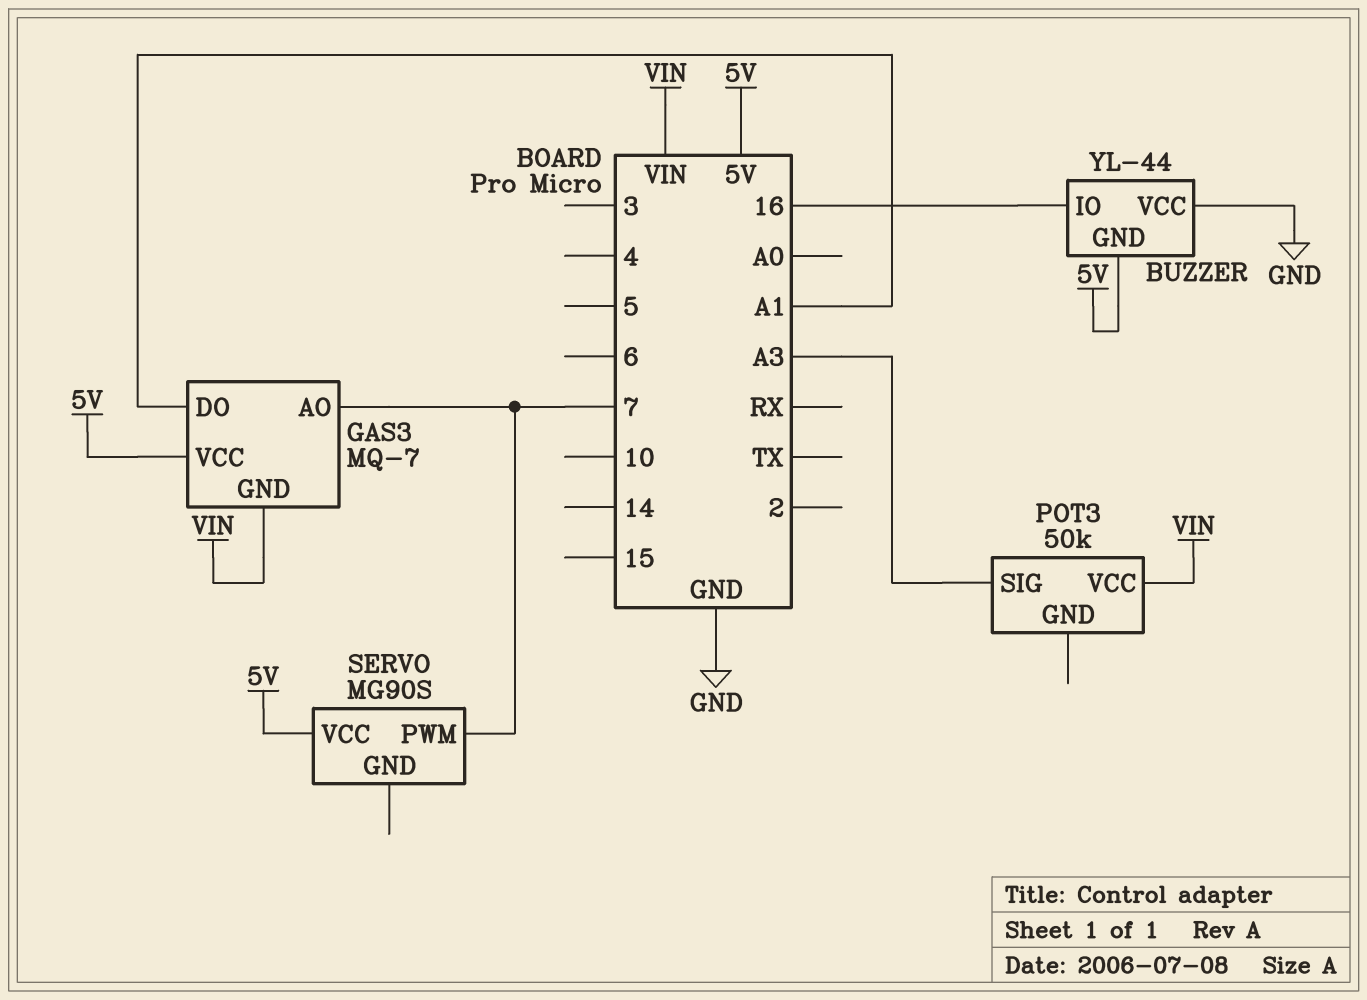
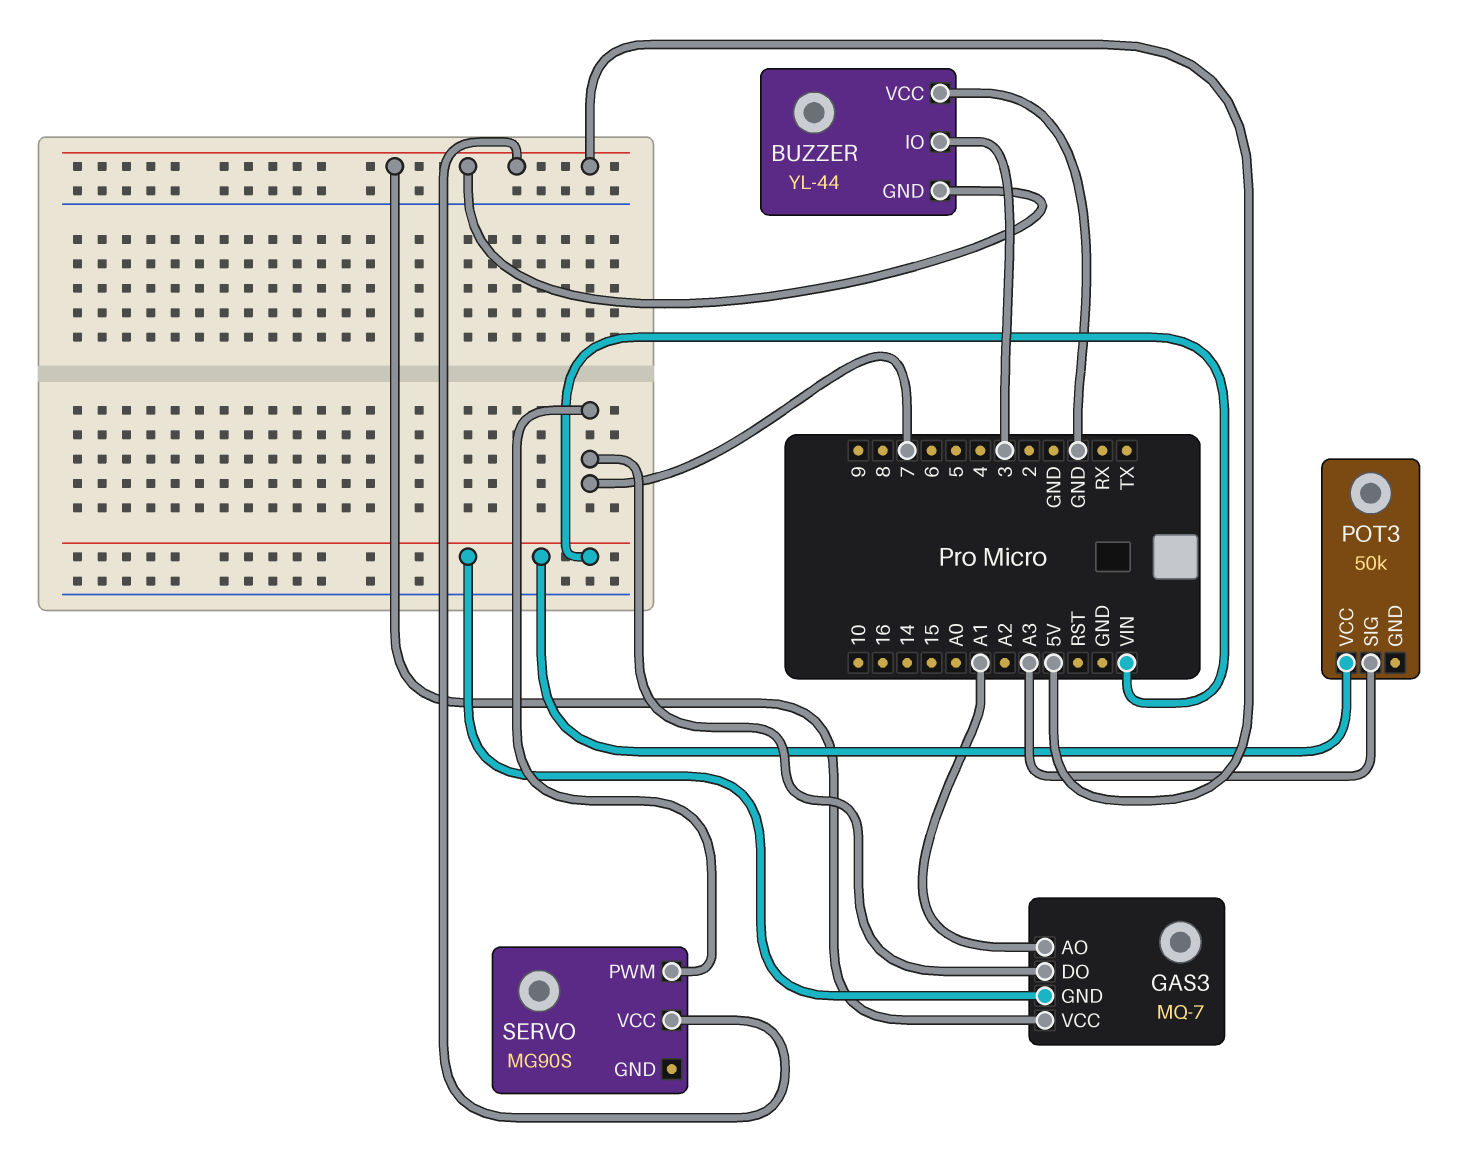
BUZZER pin IO: 16 -> 3
GAS3 pin AO: 7 -> A1
GAS3 pin DO: A1 -> 7

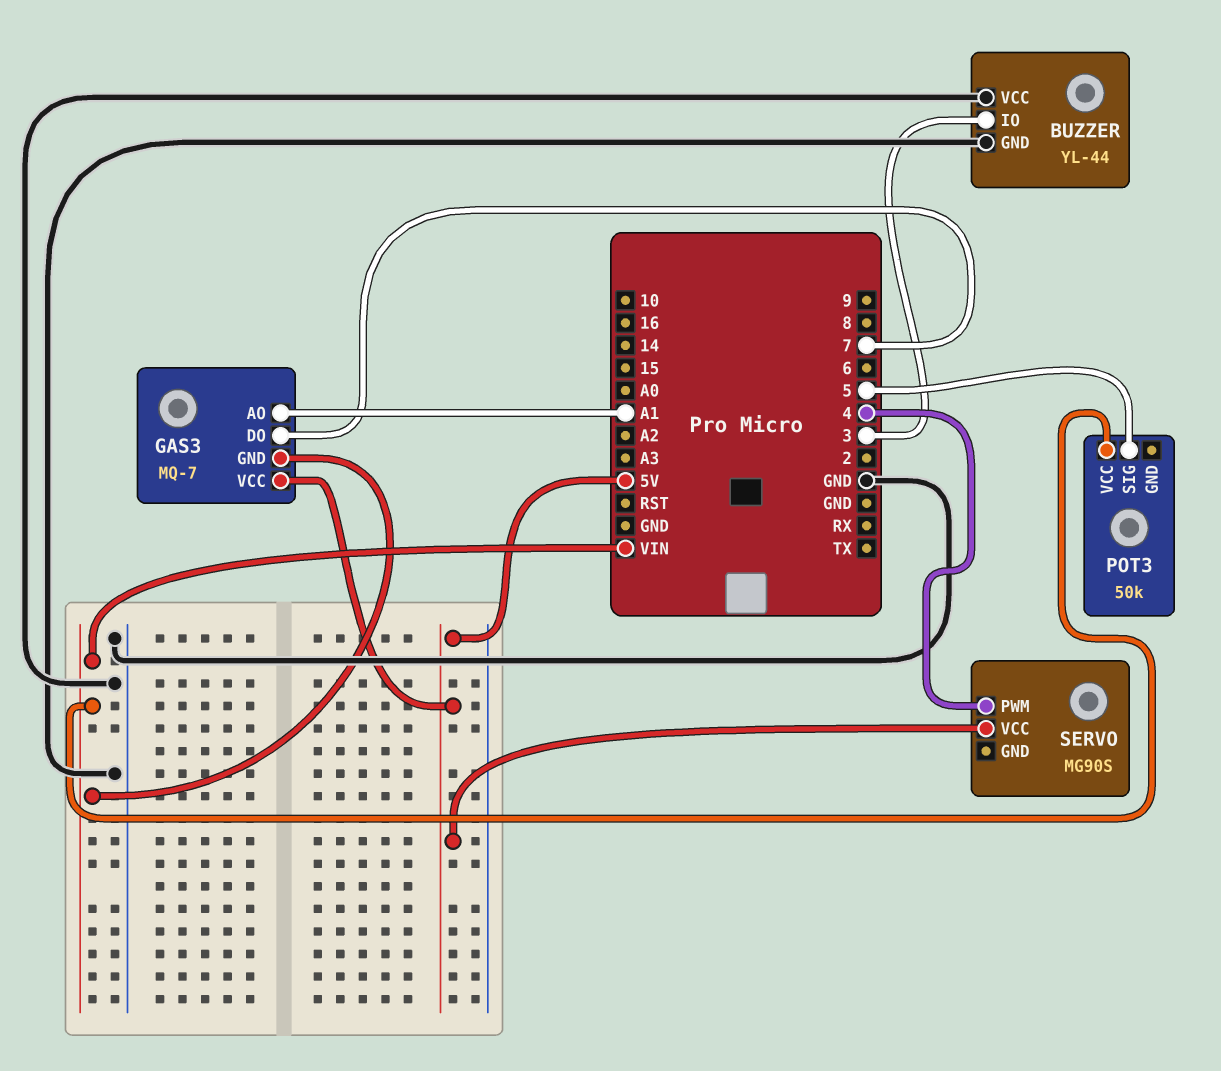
BUZZER pin GND: 5V -> GND
POT3 pin SIG: A3 -> 5
SERVO pin PWM: 7 -> 4

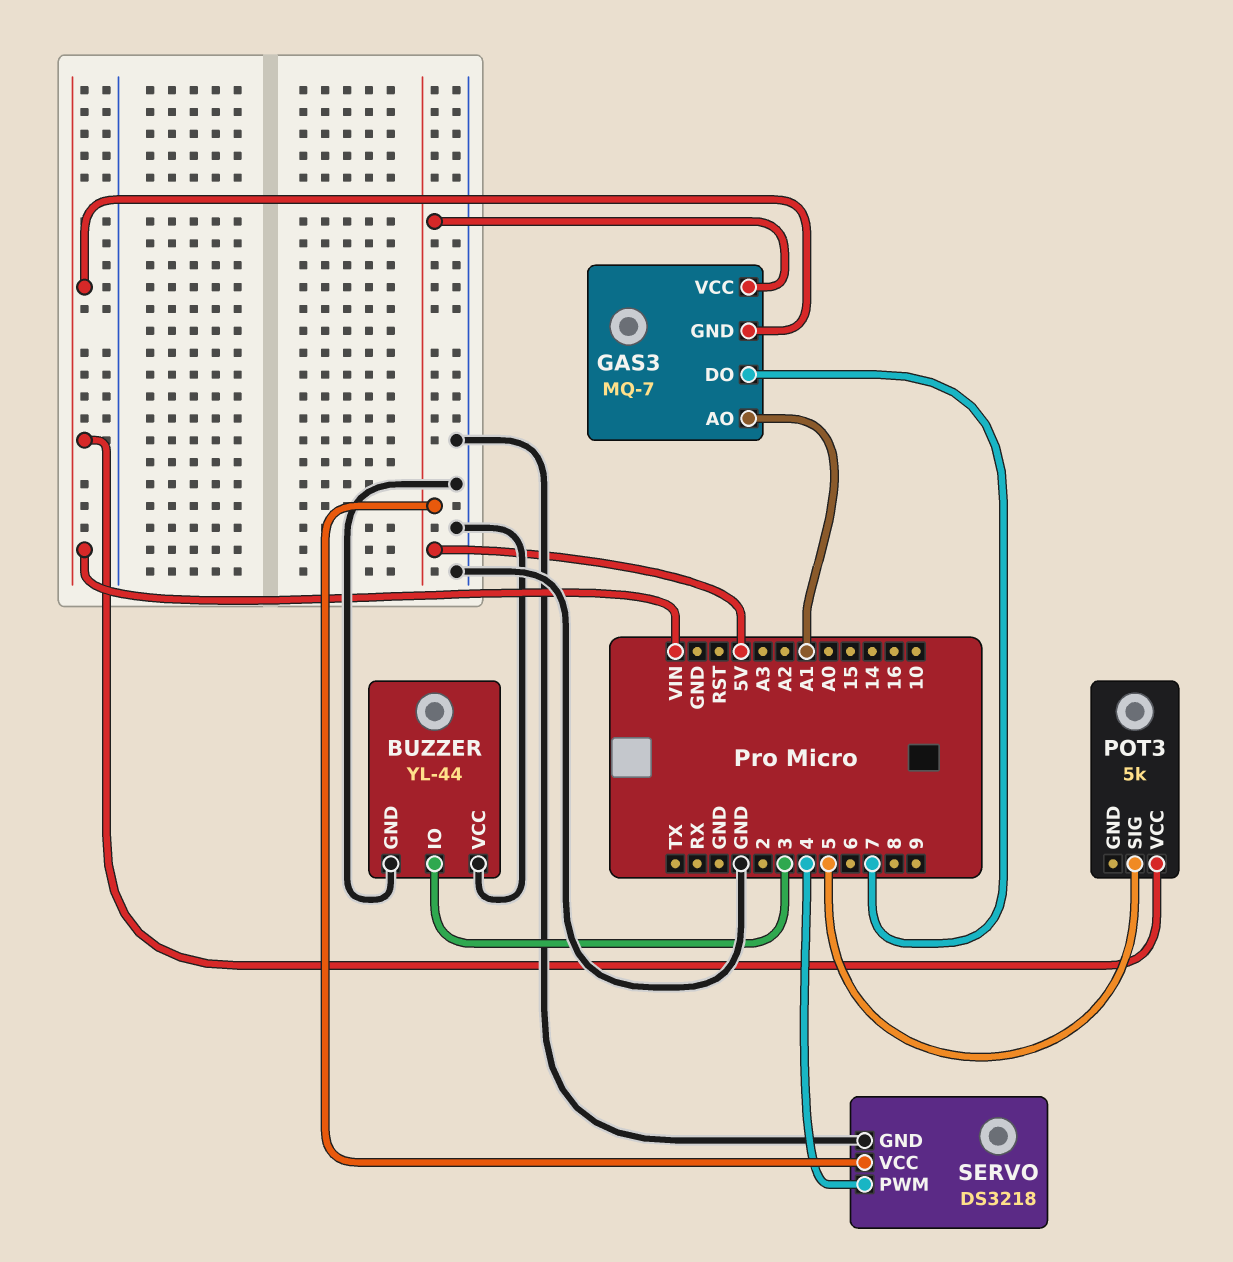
POT3: 50k -> 5k
SERVO: MG90S -> DS3218
SERVO pin GND: none -> GND

